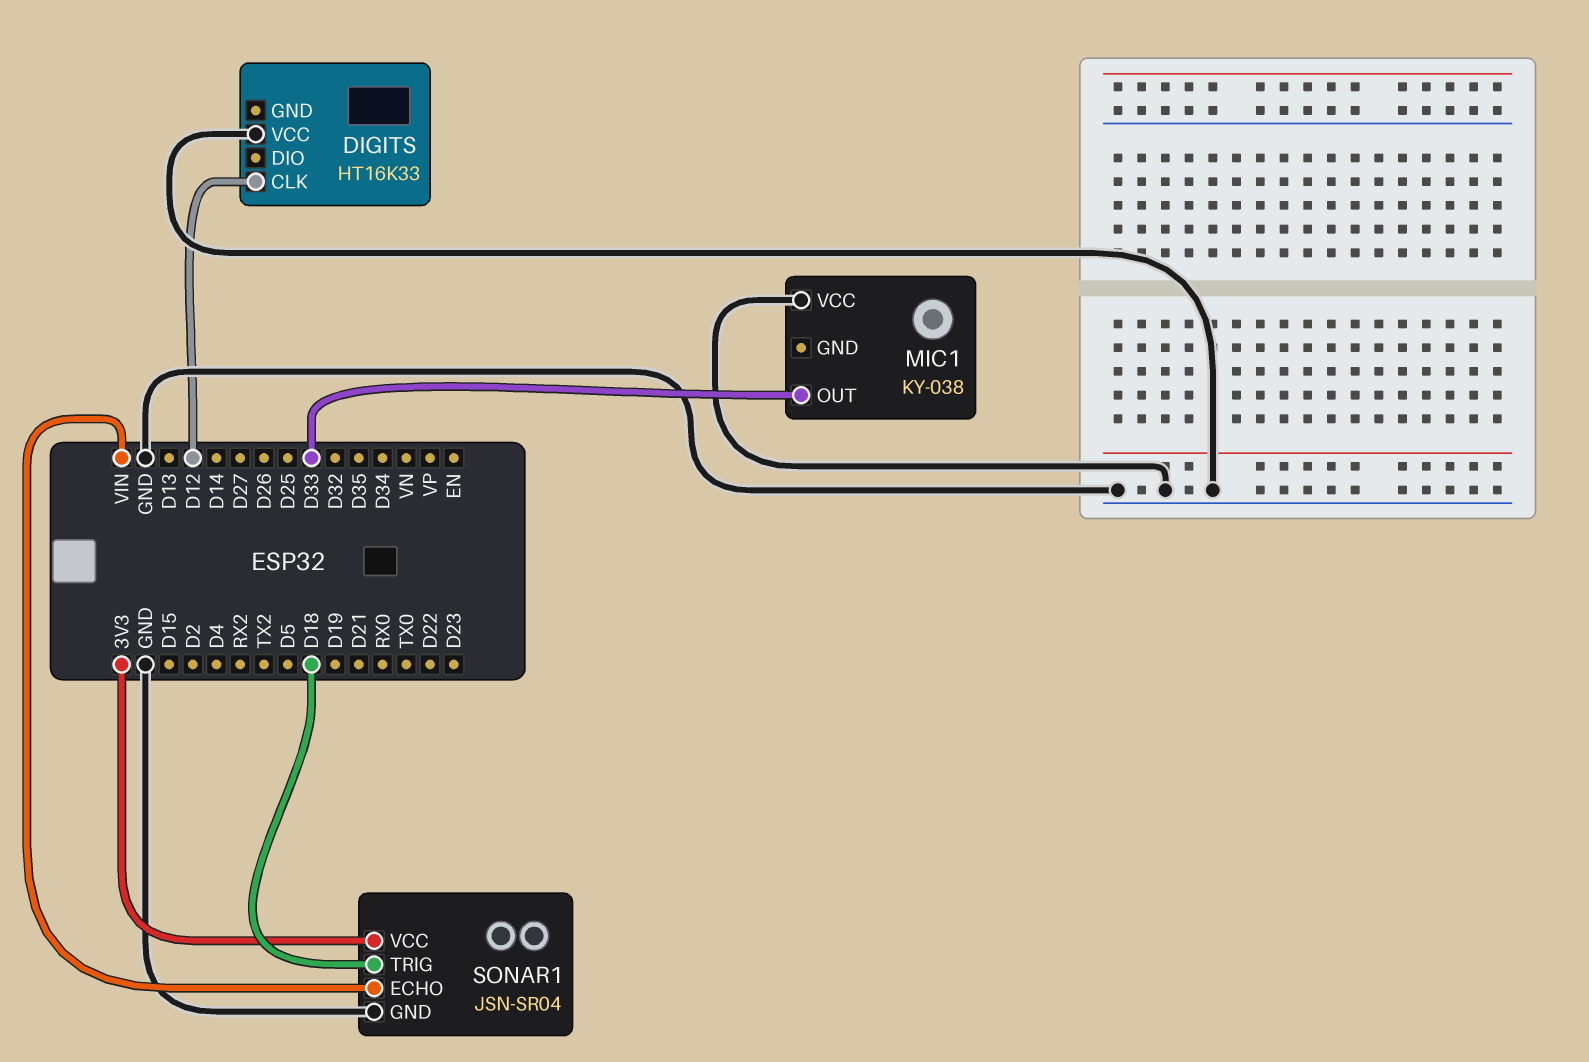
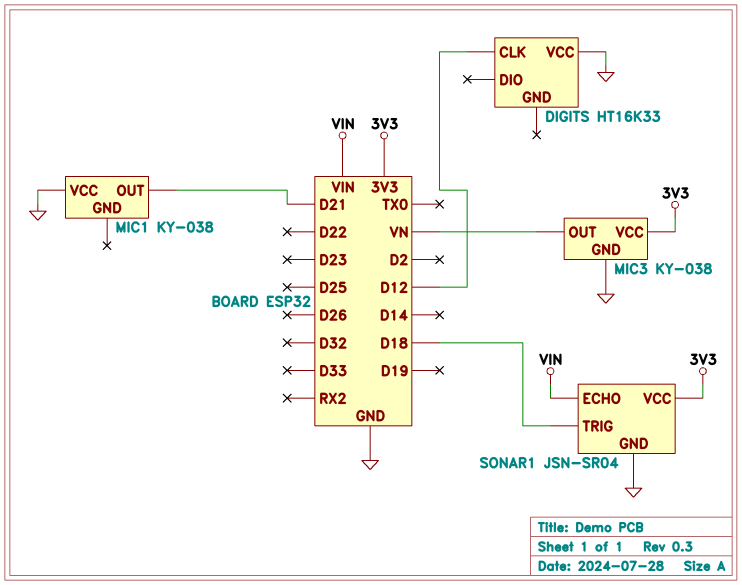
MIC1 pin OUT: D33 -> D21
MIC3: none -> KY-038
MIC3 pin GND: none -> GND
MIC3 pin OUT: none -> VN
MIC3 pin VCC: none -> 3V3

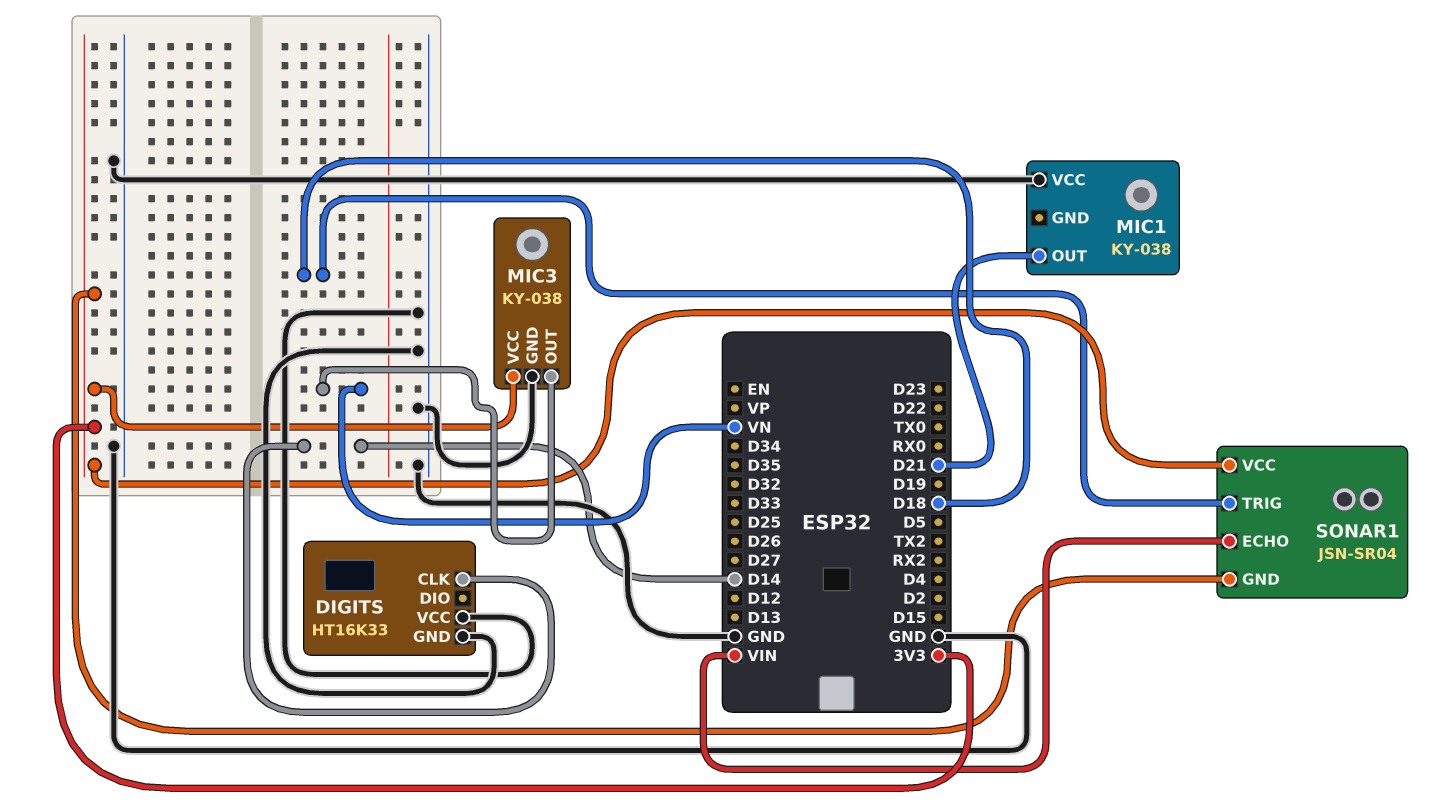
DIGITS pin CLK: D12 -> D14
DIGITS pin GND: none -> GND
SONAR1 pin GND: GND -> 3V3

